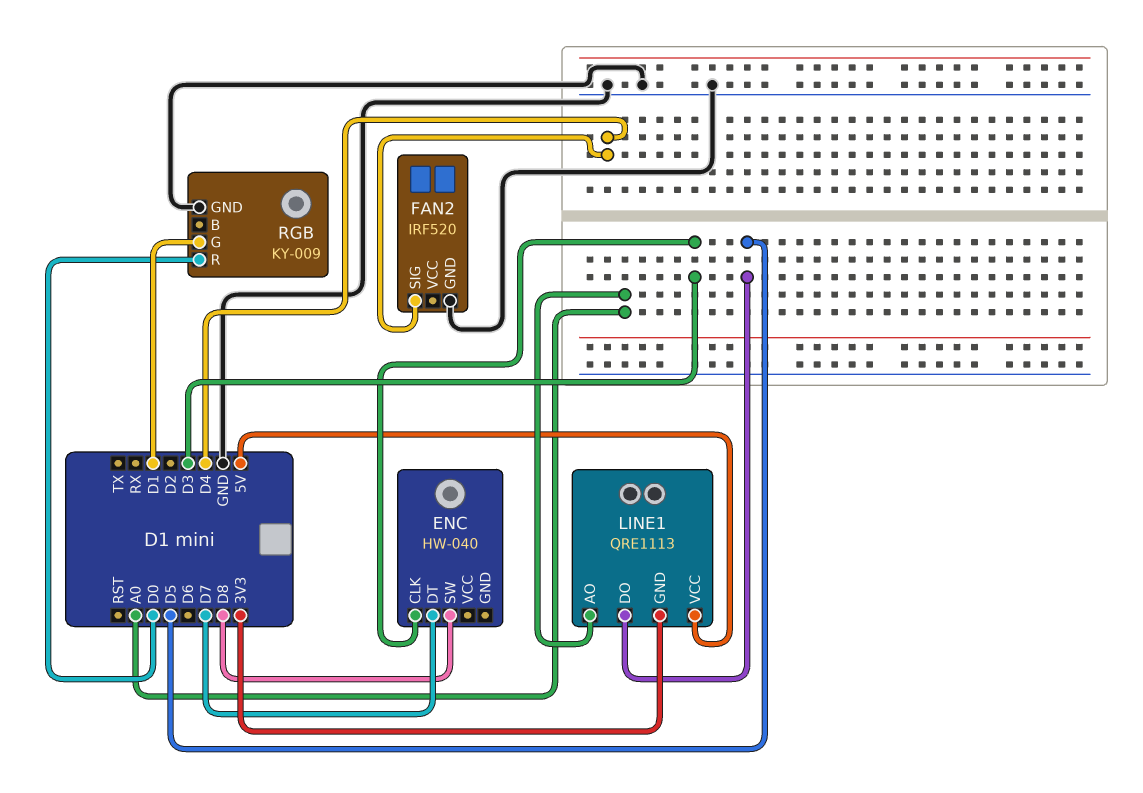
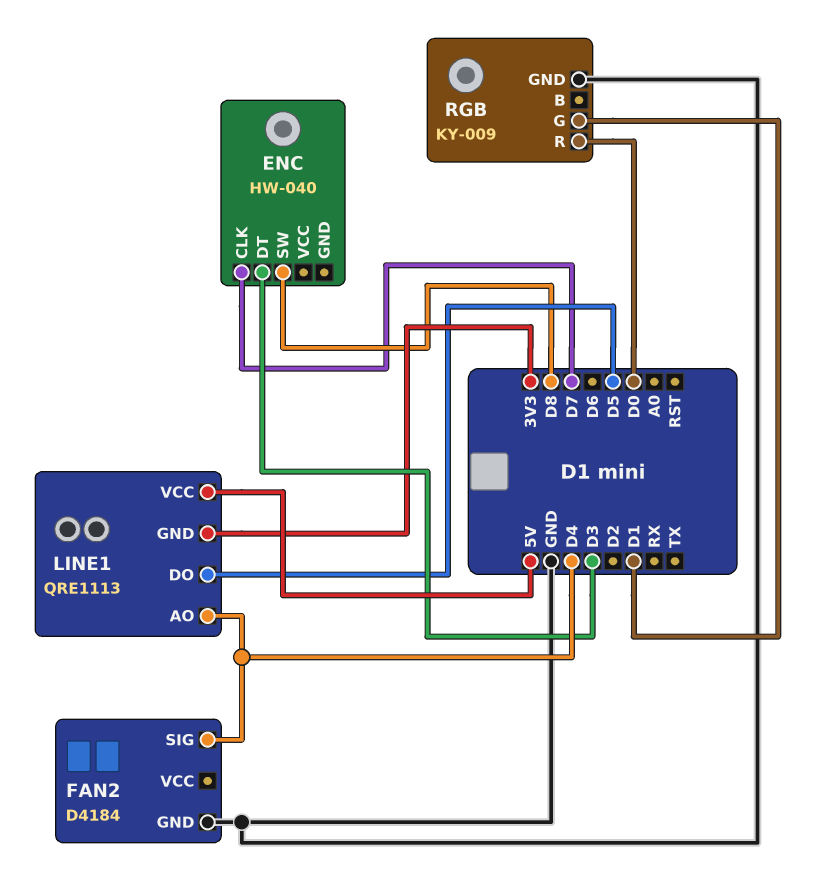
ENC pin CLK: D3 -> D7
ENC pin DT: D7 -> D3
FAN2: IRF520 -> D4184
LINE1 pin AO: A0 -> D4

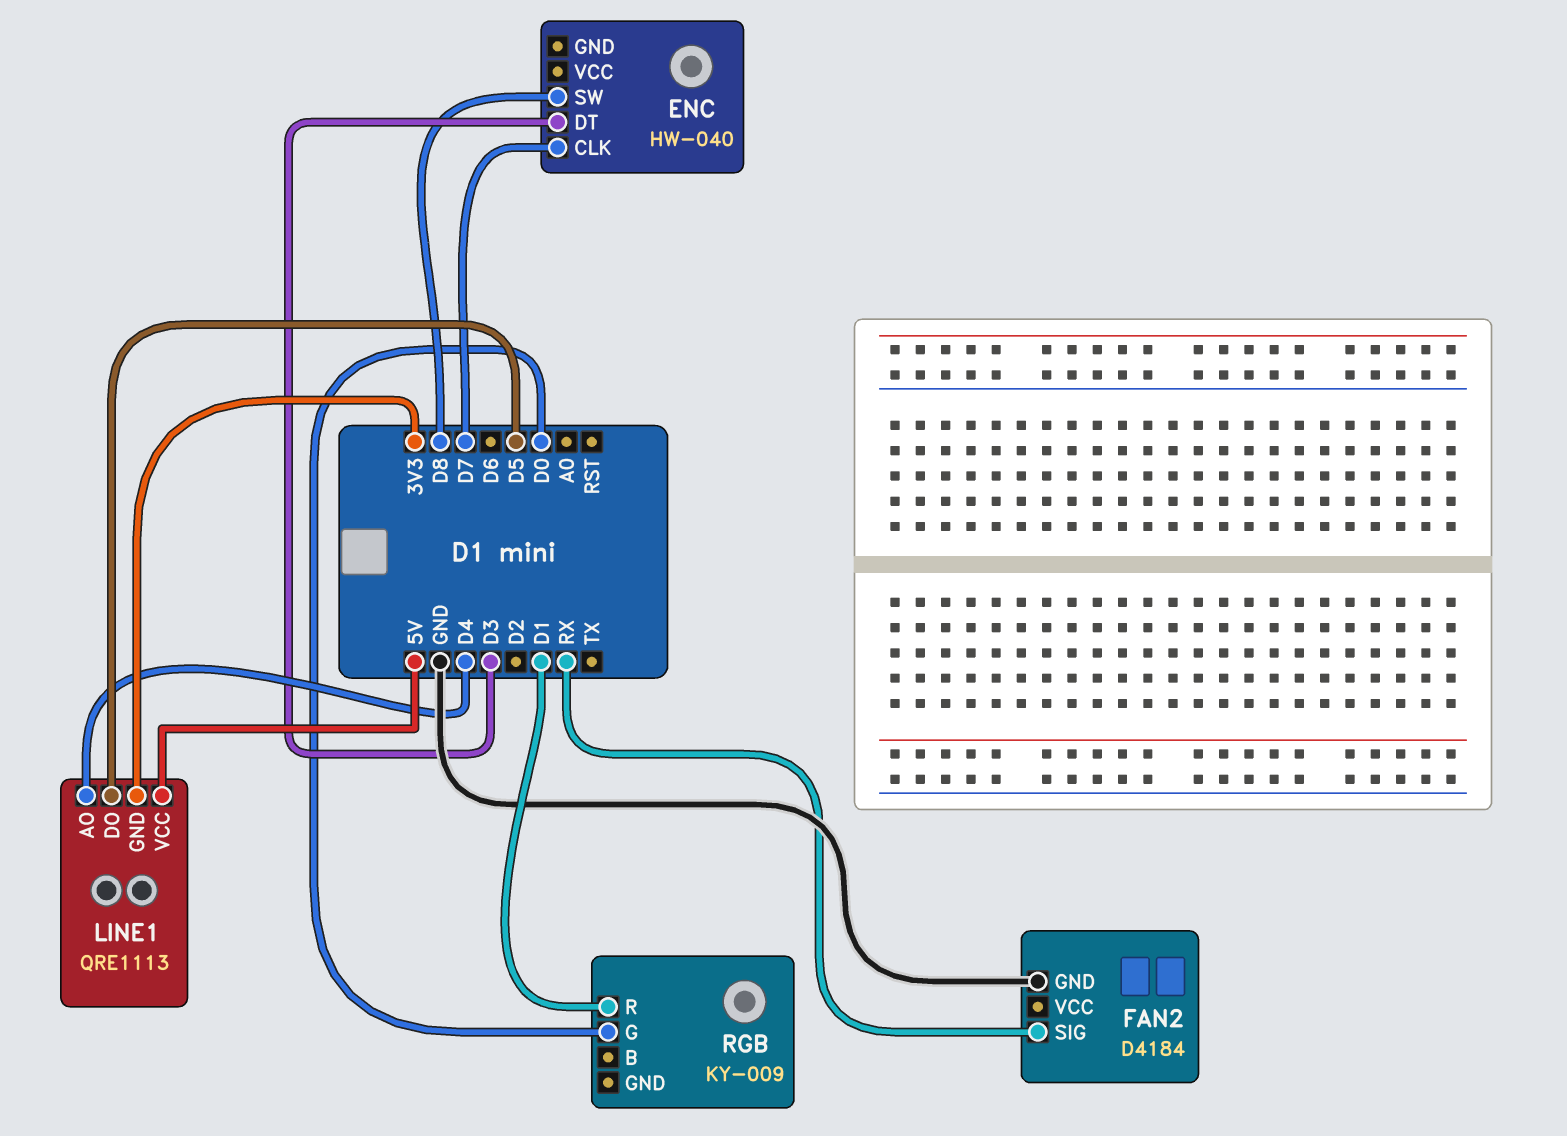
FAN2 pin SIG: D4 -> RX
RGB pin G: D1 -> D0
RGB pin GND: GND -> none
RGB pin R: D0 -> D1

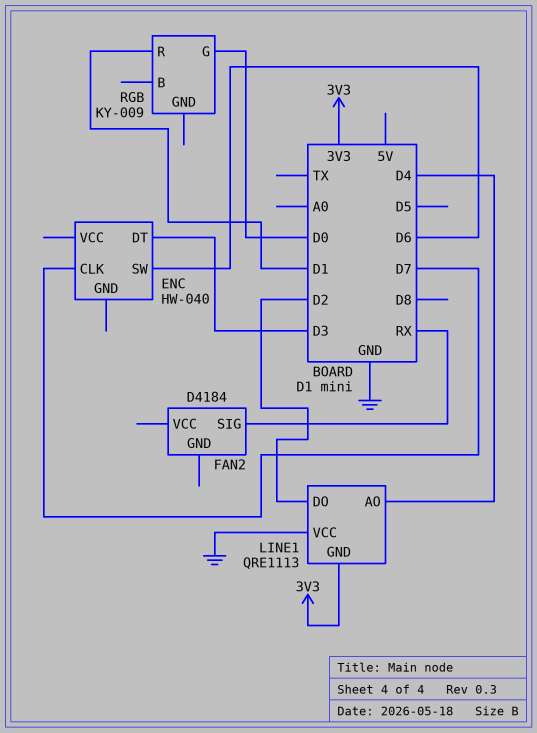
ENC pin SW: D8 -> D6
FAN2 pin GND: GND -> none
LINE1 pin DO: D5 -> D2
LINE1 pin VCC: 5V -> GND

